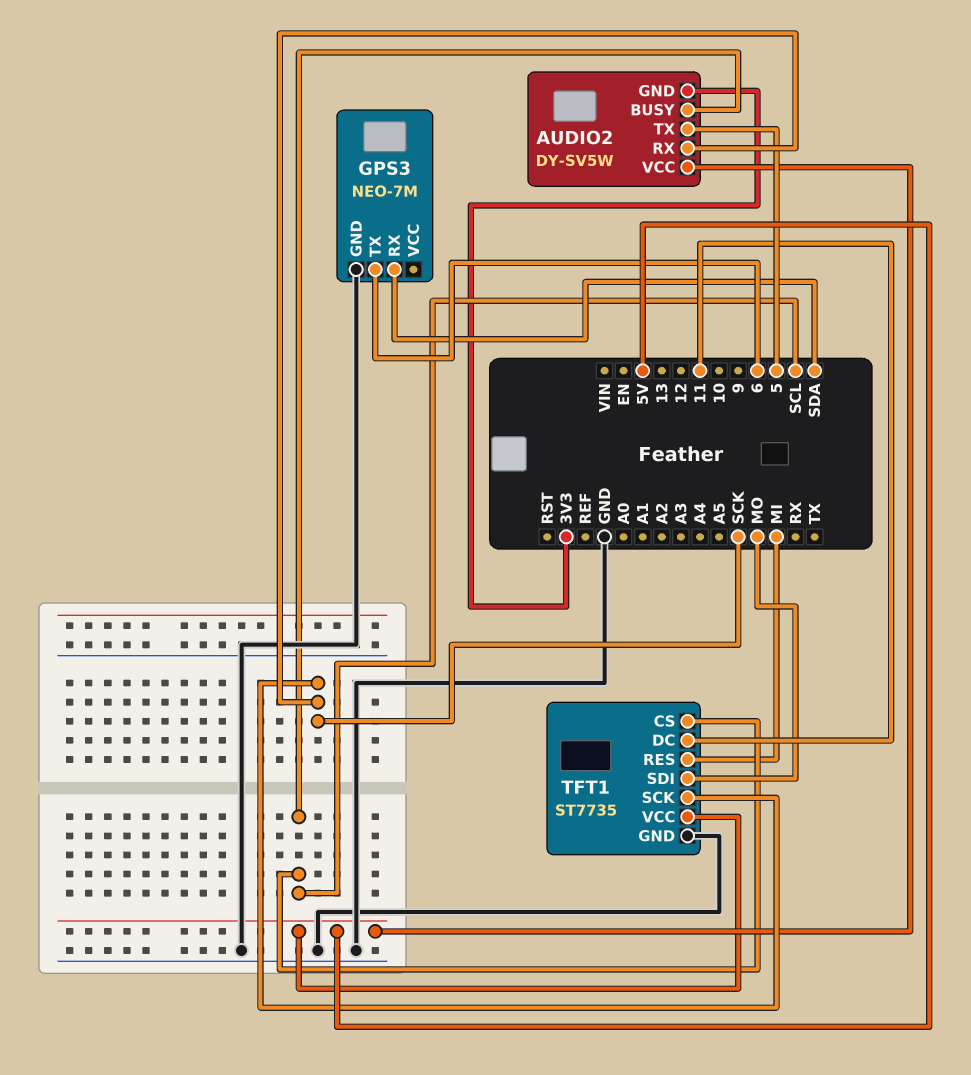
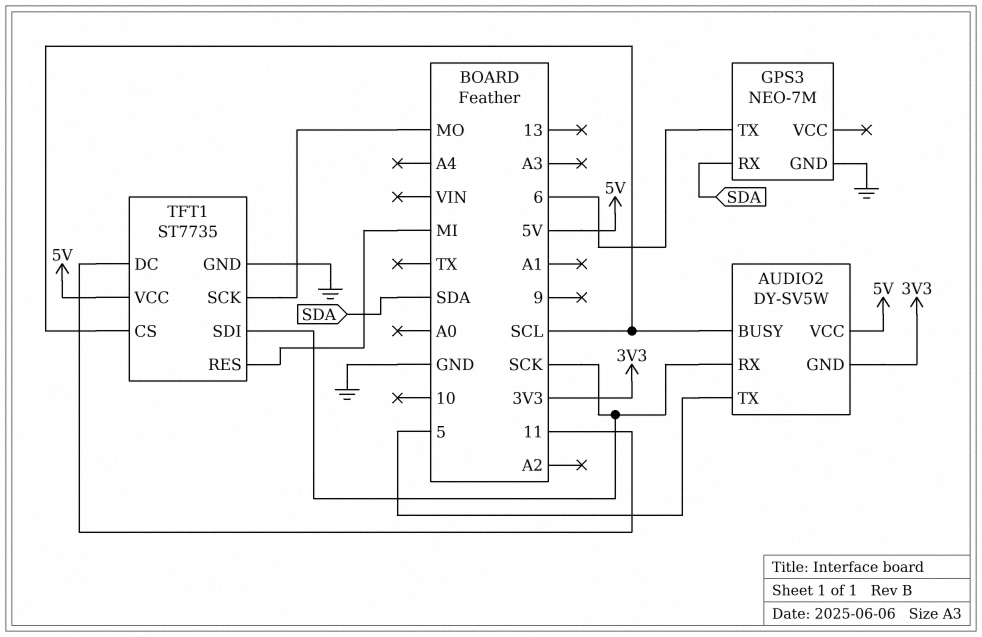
TFT1 pin SCK: SCK -> MO
TFT1 pin SDI: MO -> SCK

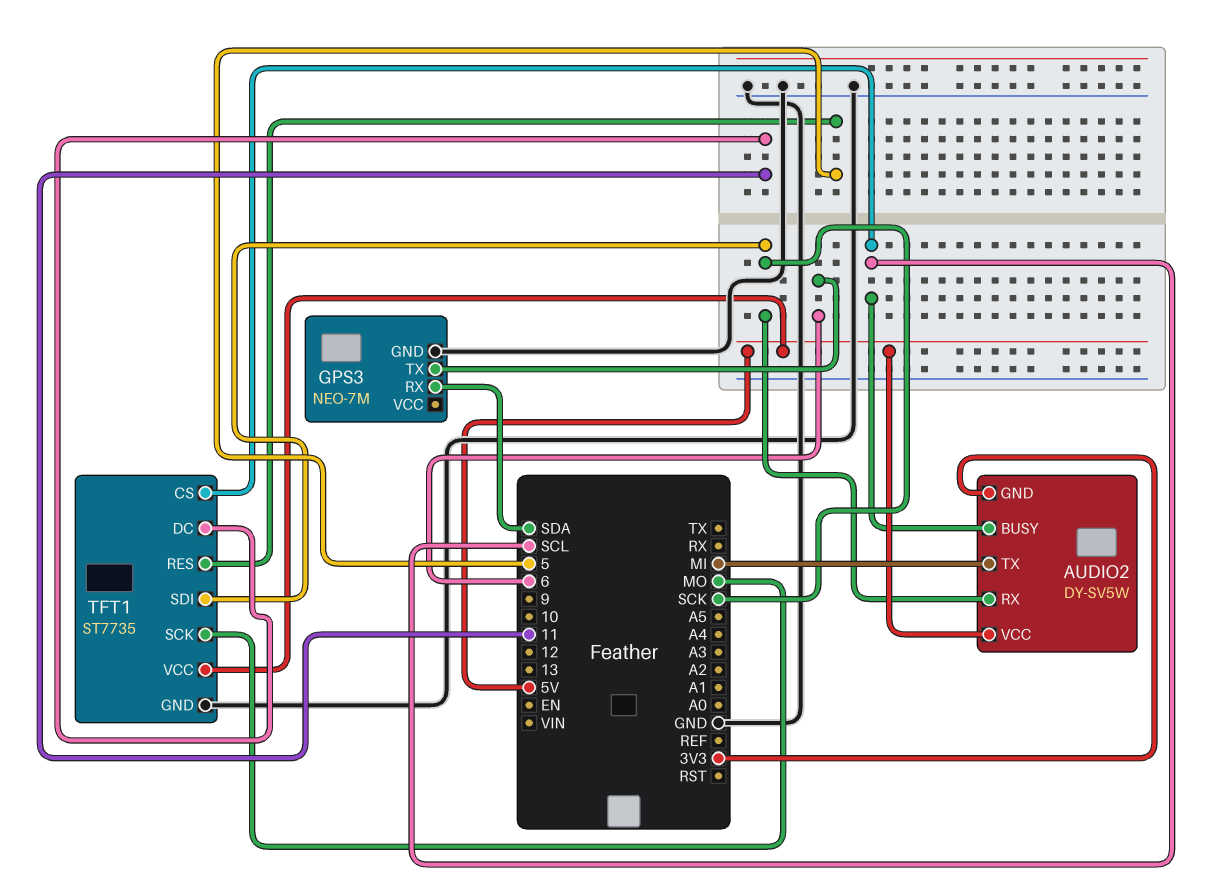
AUDIO2 pin TX: 5 -> MI
TFT1 pin RES: MI -> 5

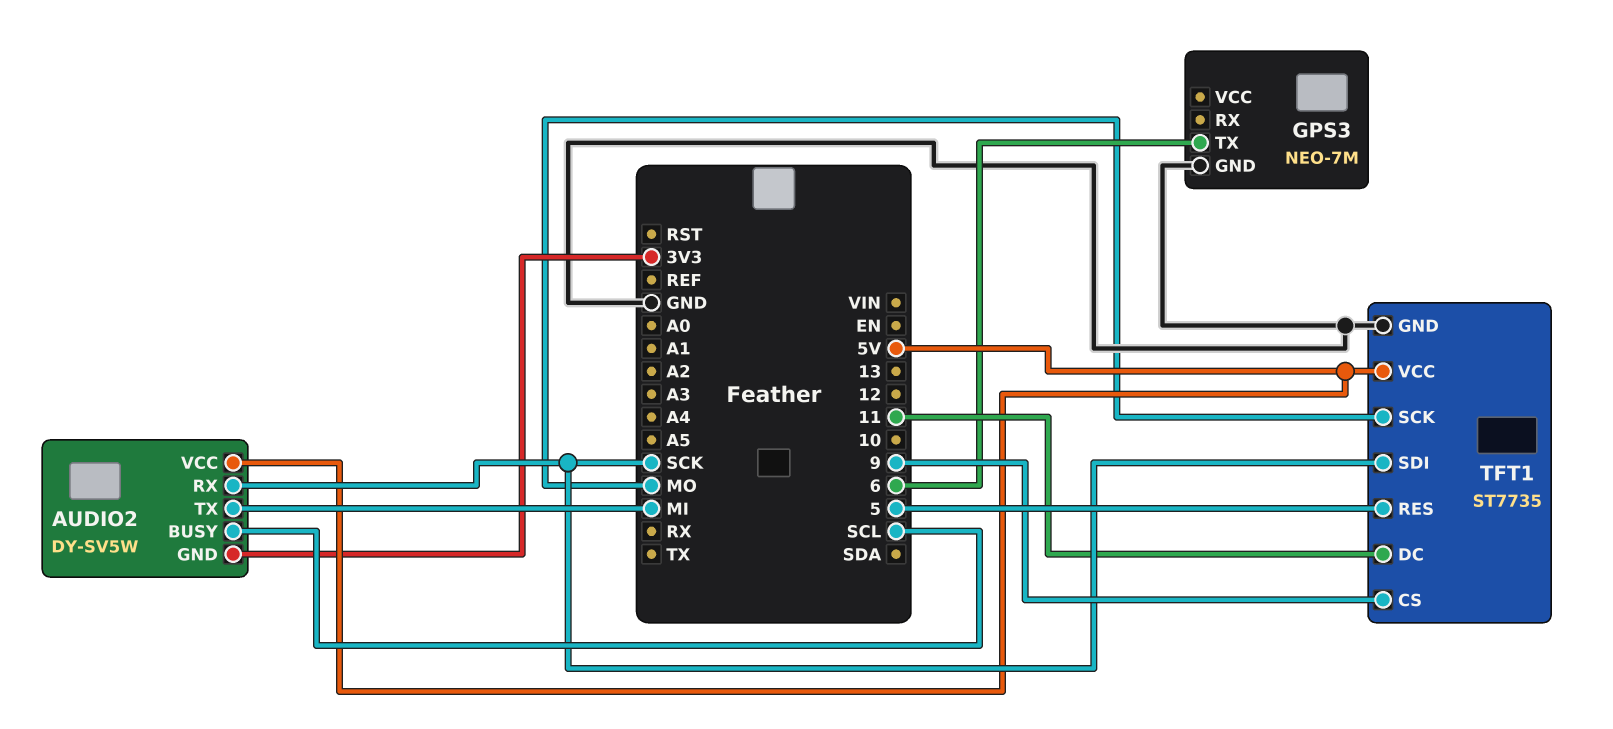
GPS3 pin RX: SDA -> none
TFT1 pin CS: SCL -> 9

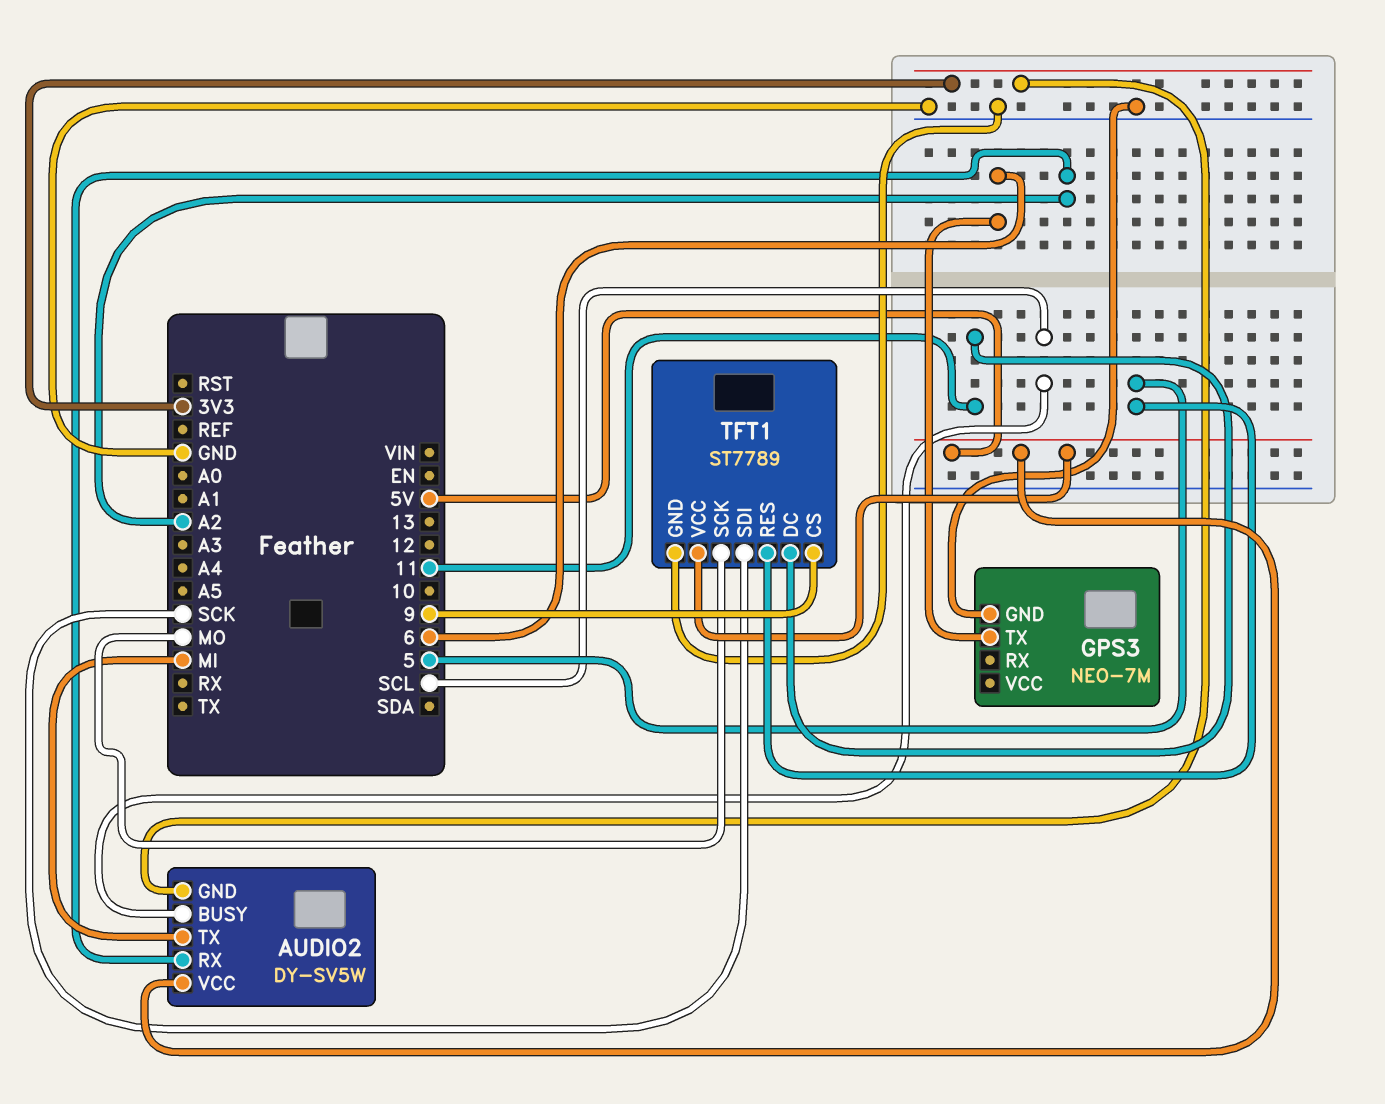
AUDIO2 pin RX: SCK -> A2
TFT1: ST7735 -> ST7789

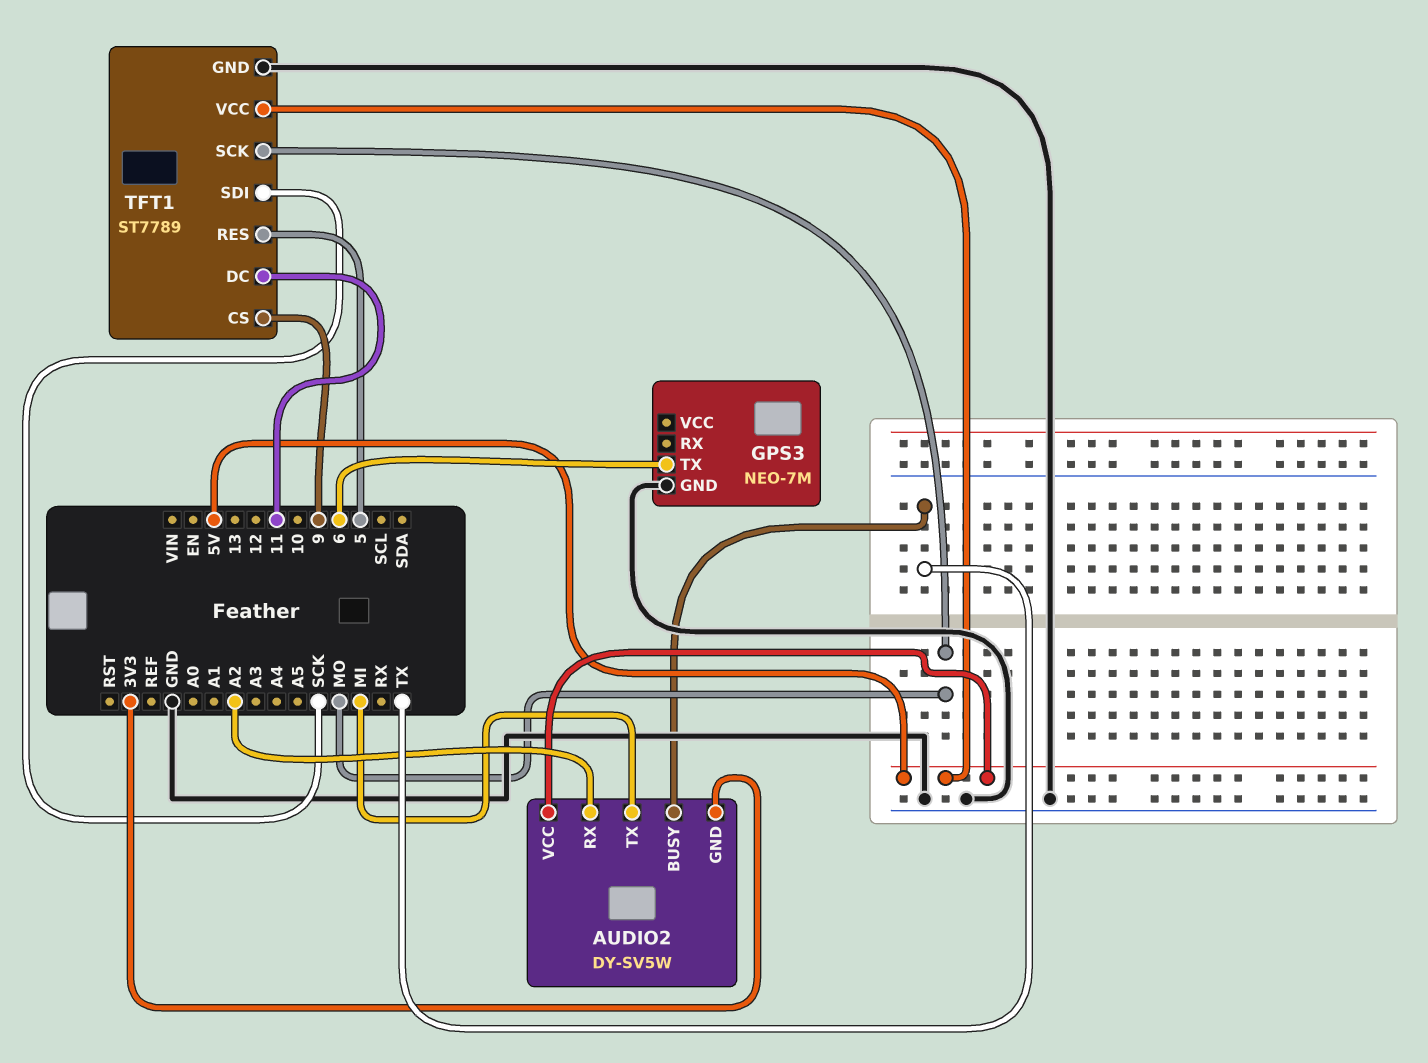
AUDIO2 pin BUSY: SCL -> TX

